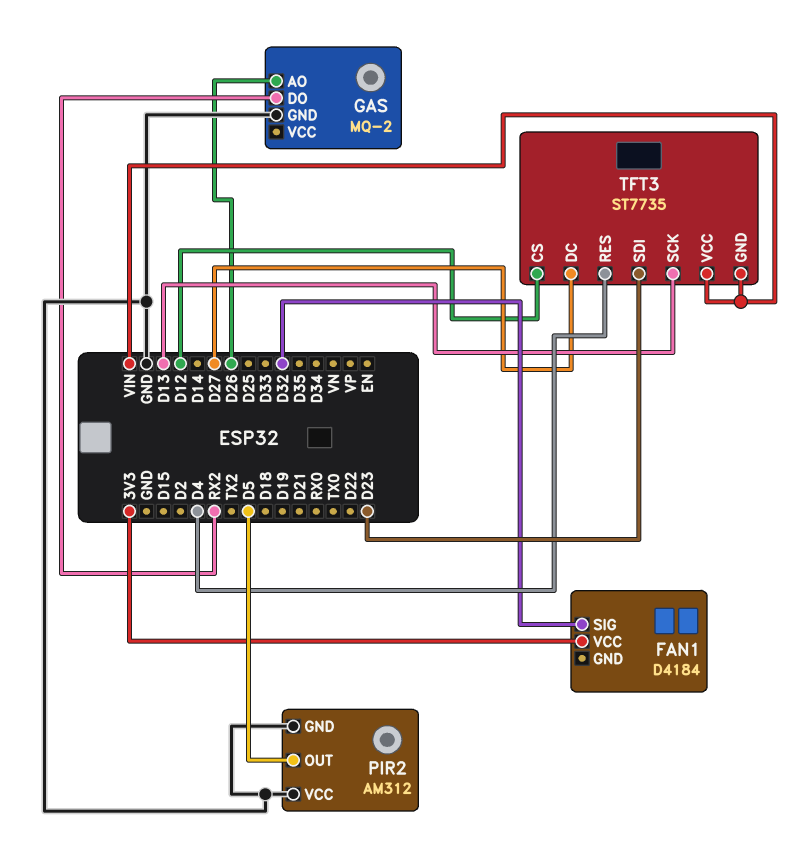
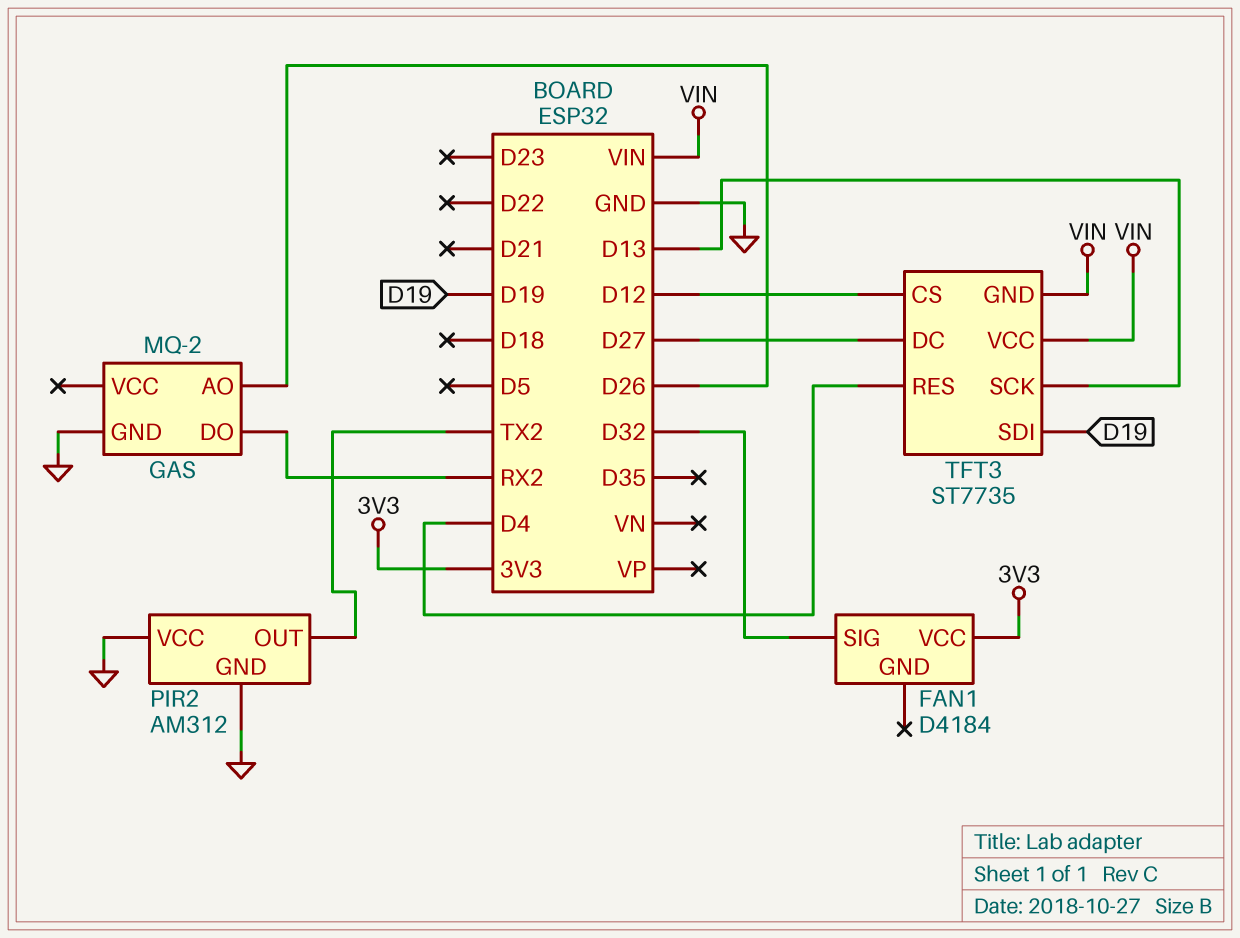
PIR2 pin OUT: D5 -> TX2
TFT3 pin SDI: D23 -> D19

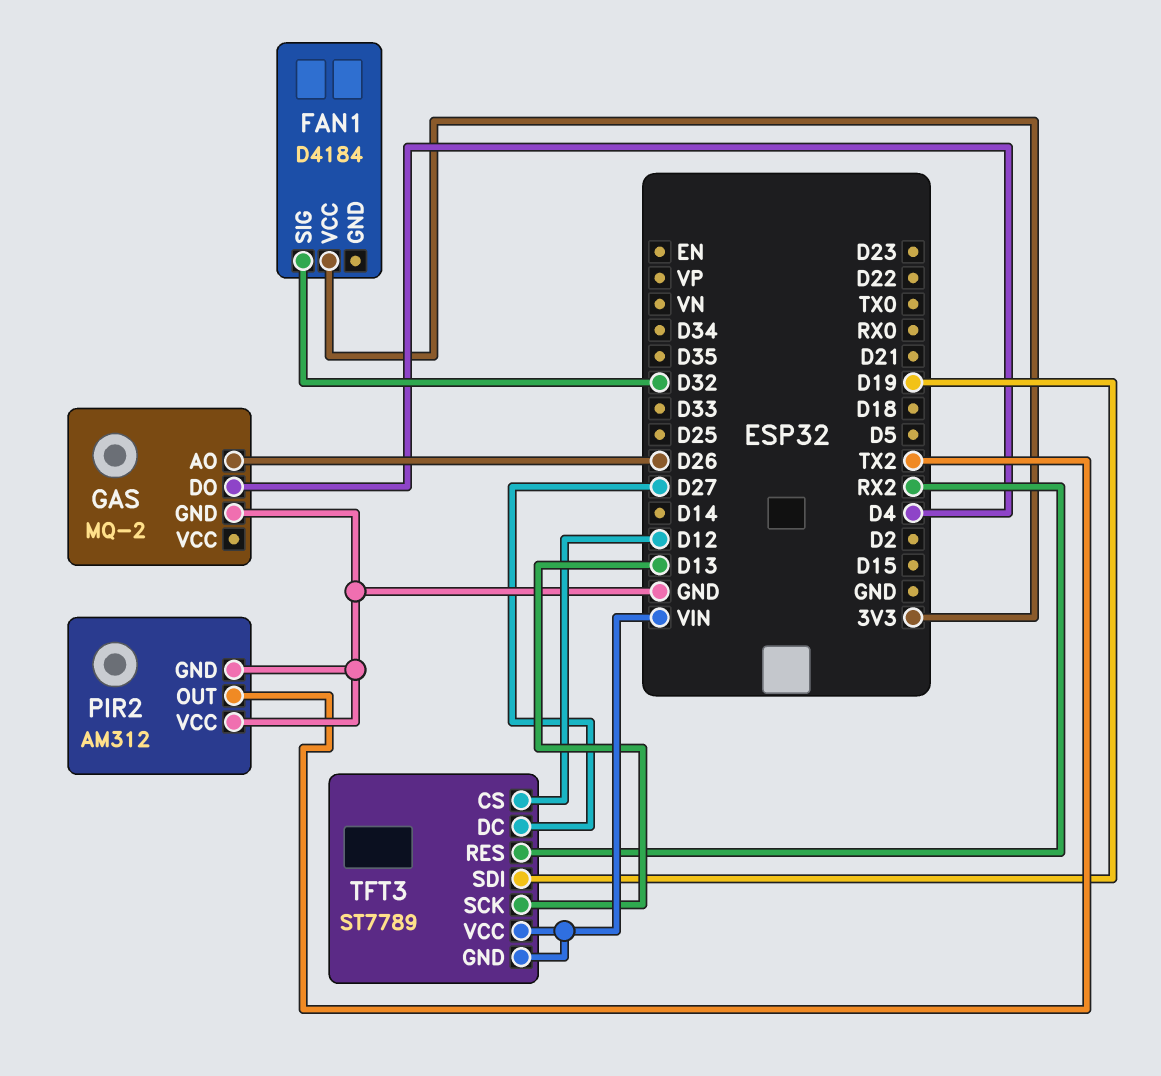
GAS pin DO: RX2 -> D4
TFT3: ST7735 -> ST7789
TFT3 pin RES: D4 -> RX2

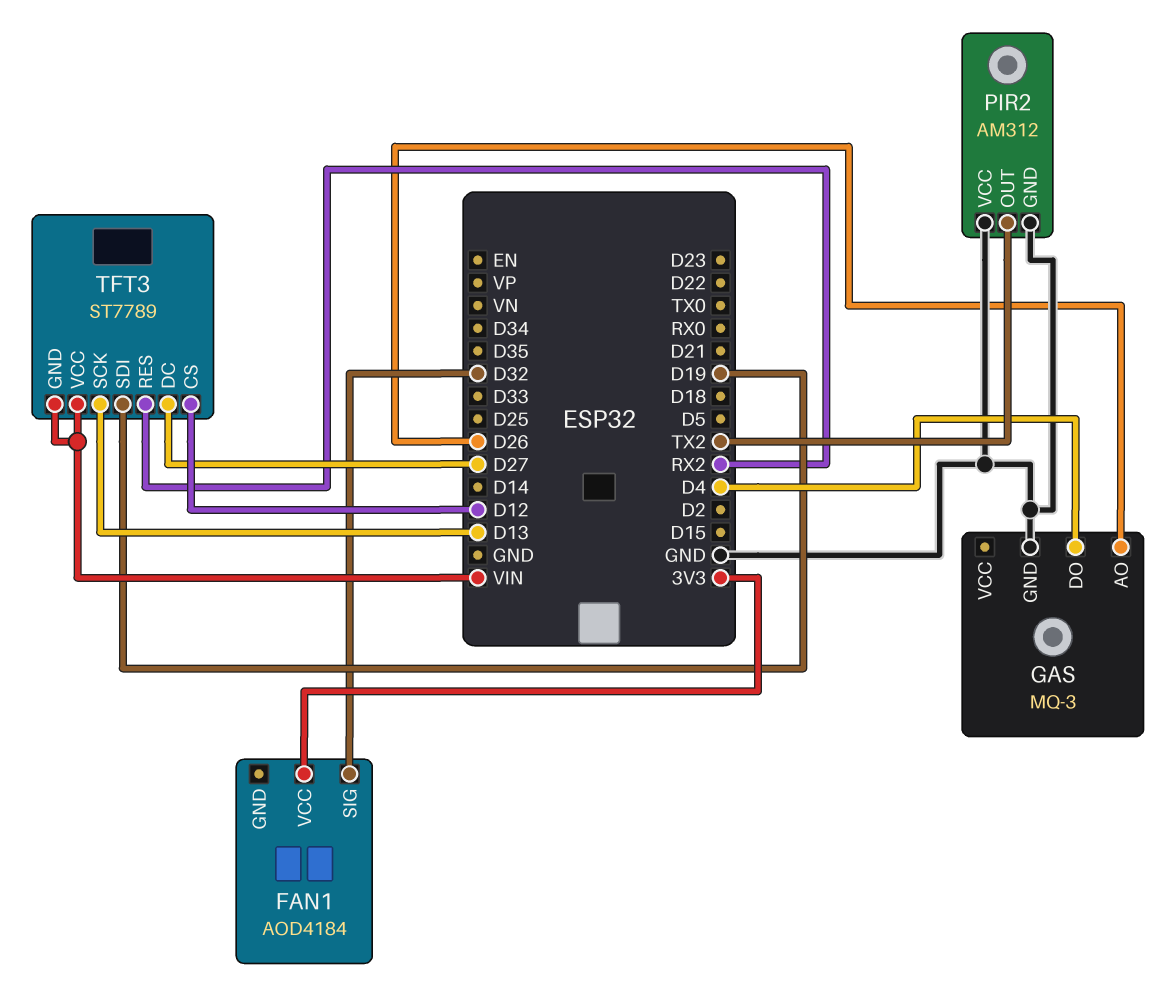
FAN1: D4184 -> AOD4184
GAS: MQ-2 -> MQ-3

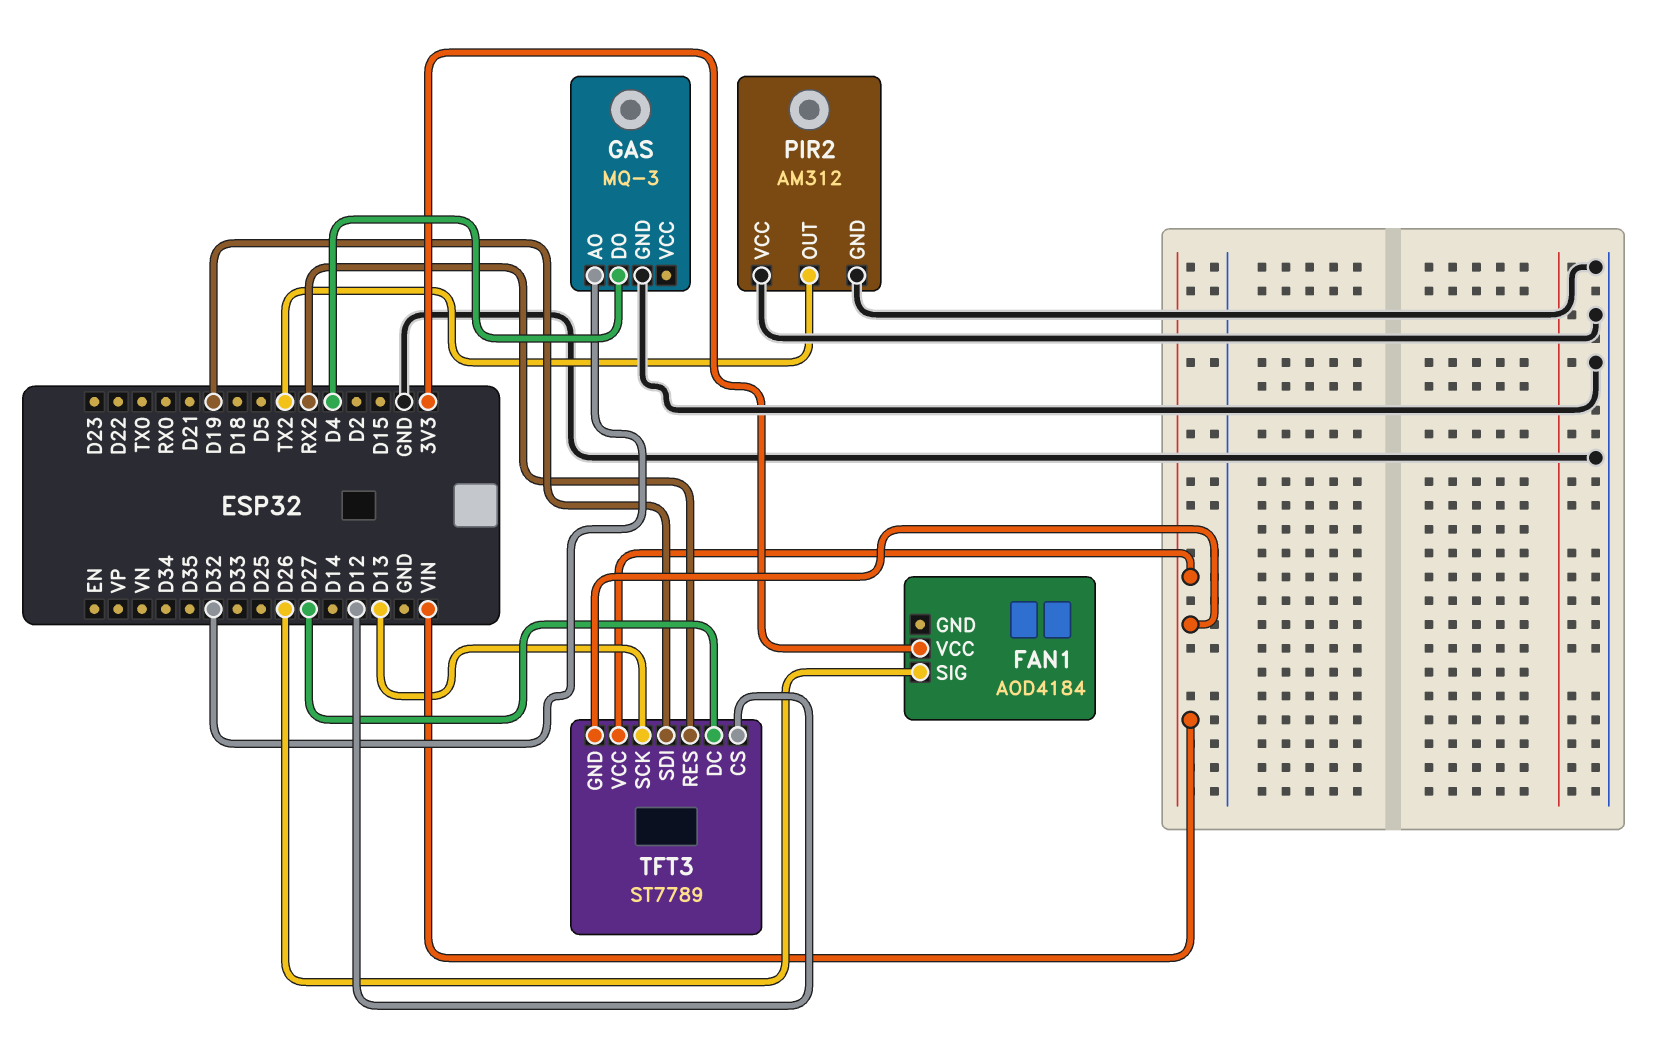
FAN1 pin SIG: D32 -> D26
GAS pin AO: D26 -> D32

